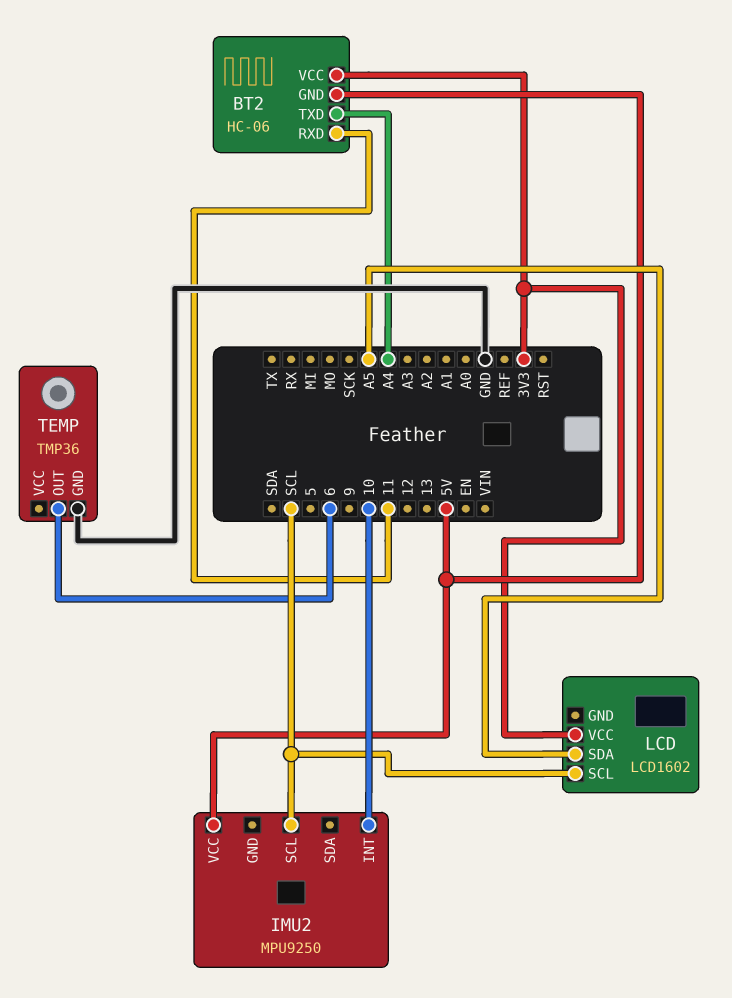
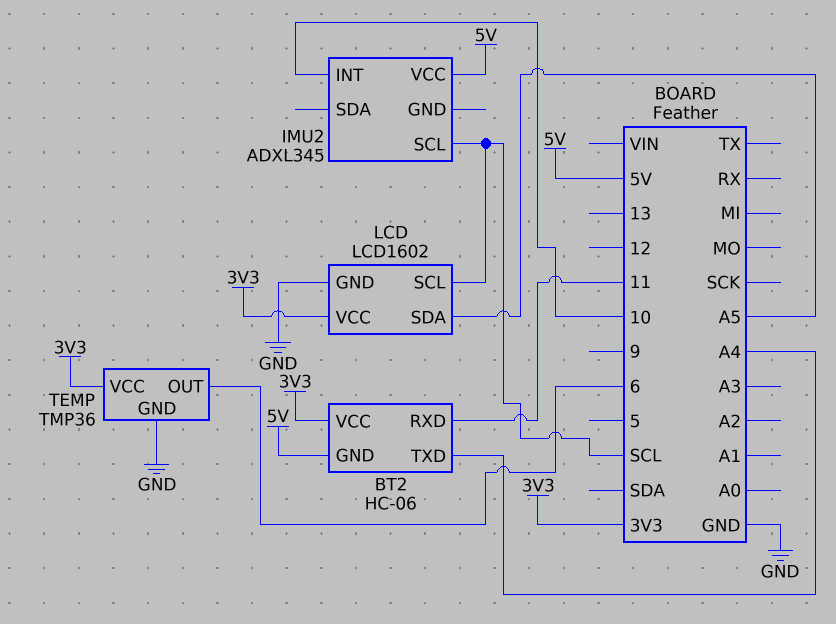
IMU2: MPU9250 -> ADXL345
LCD pin GND: none -> GND
TEMP pin VCC: none -> 3V3

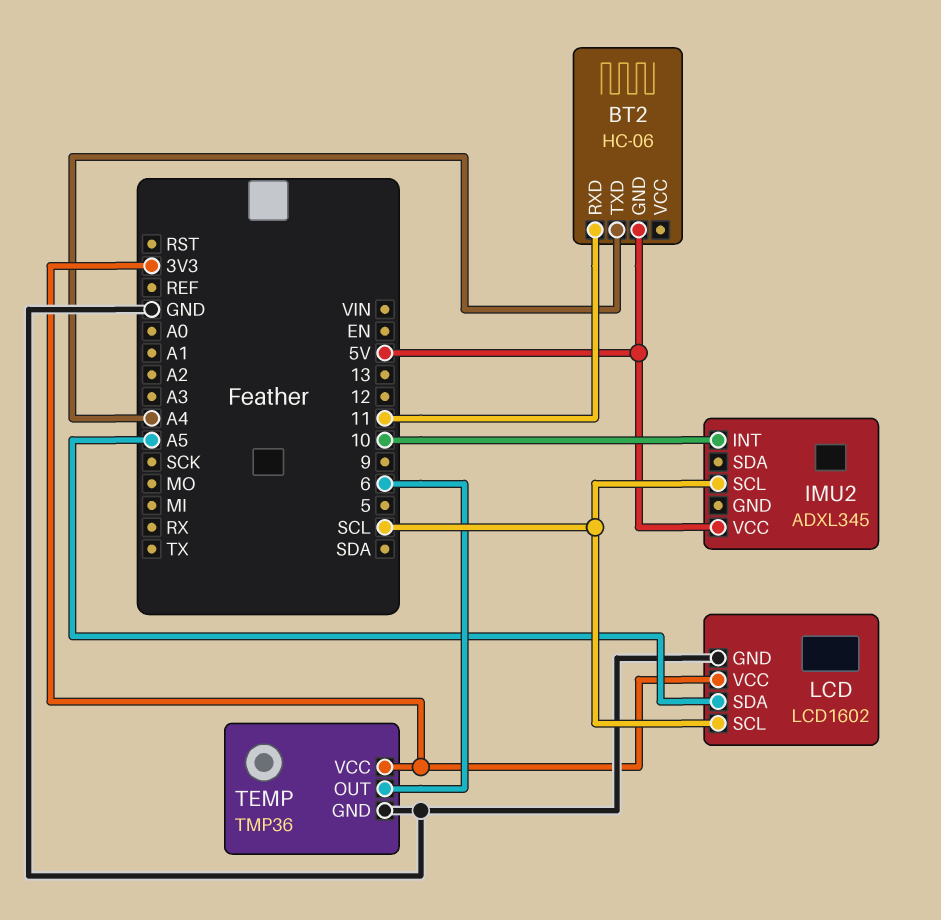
BT2 pin VCC: 3V3 -> none

